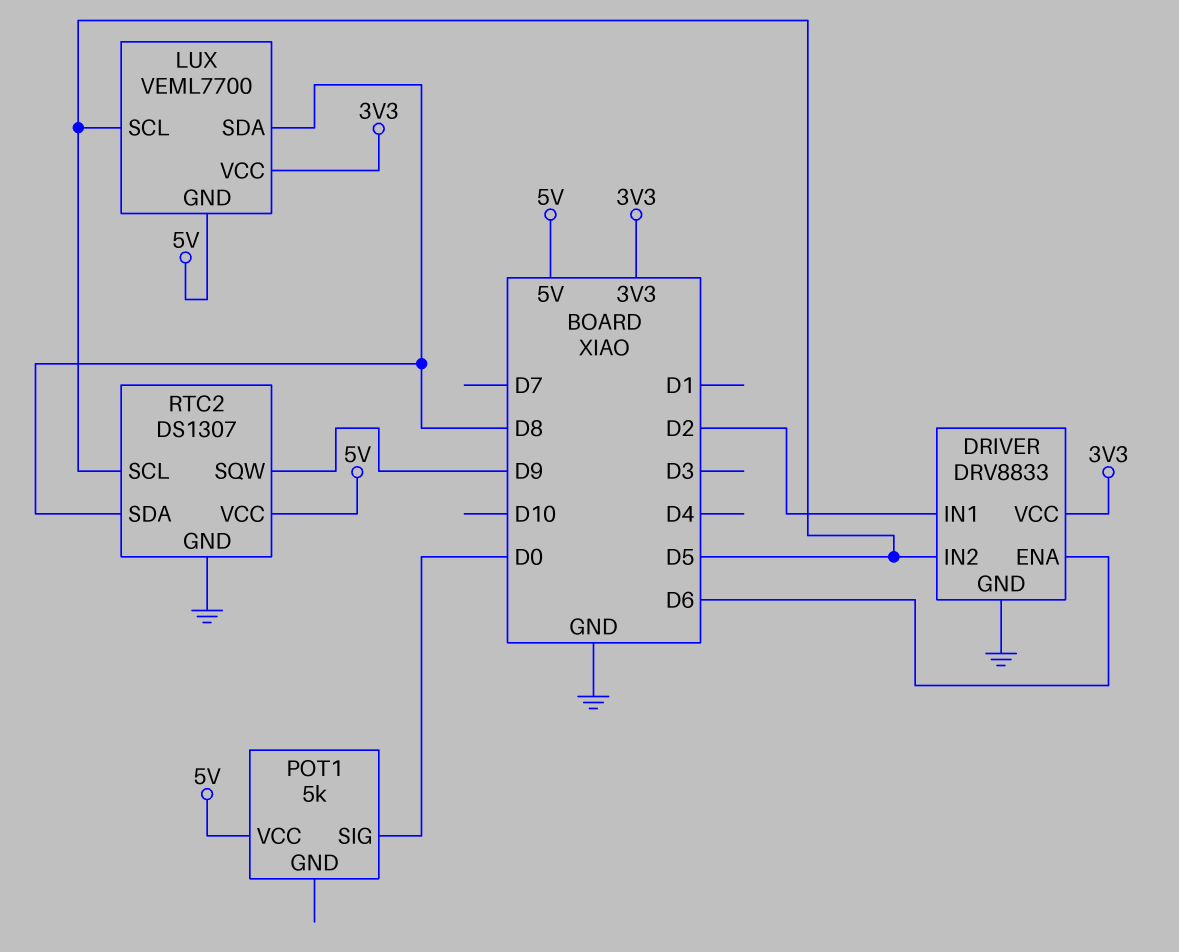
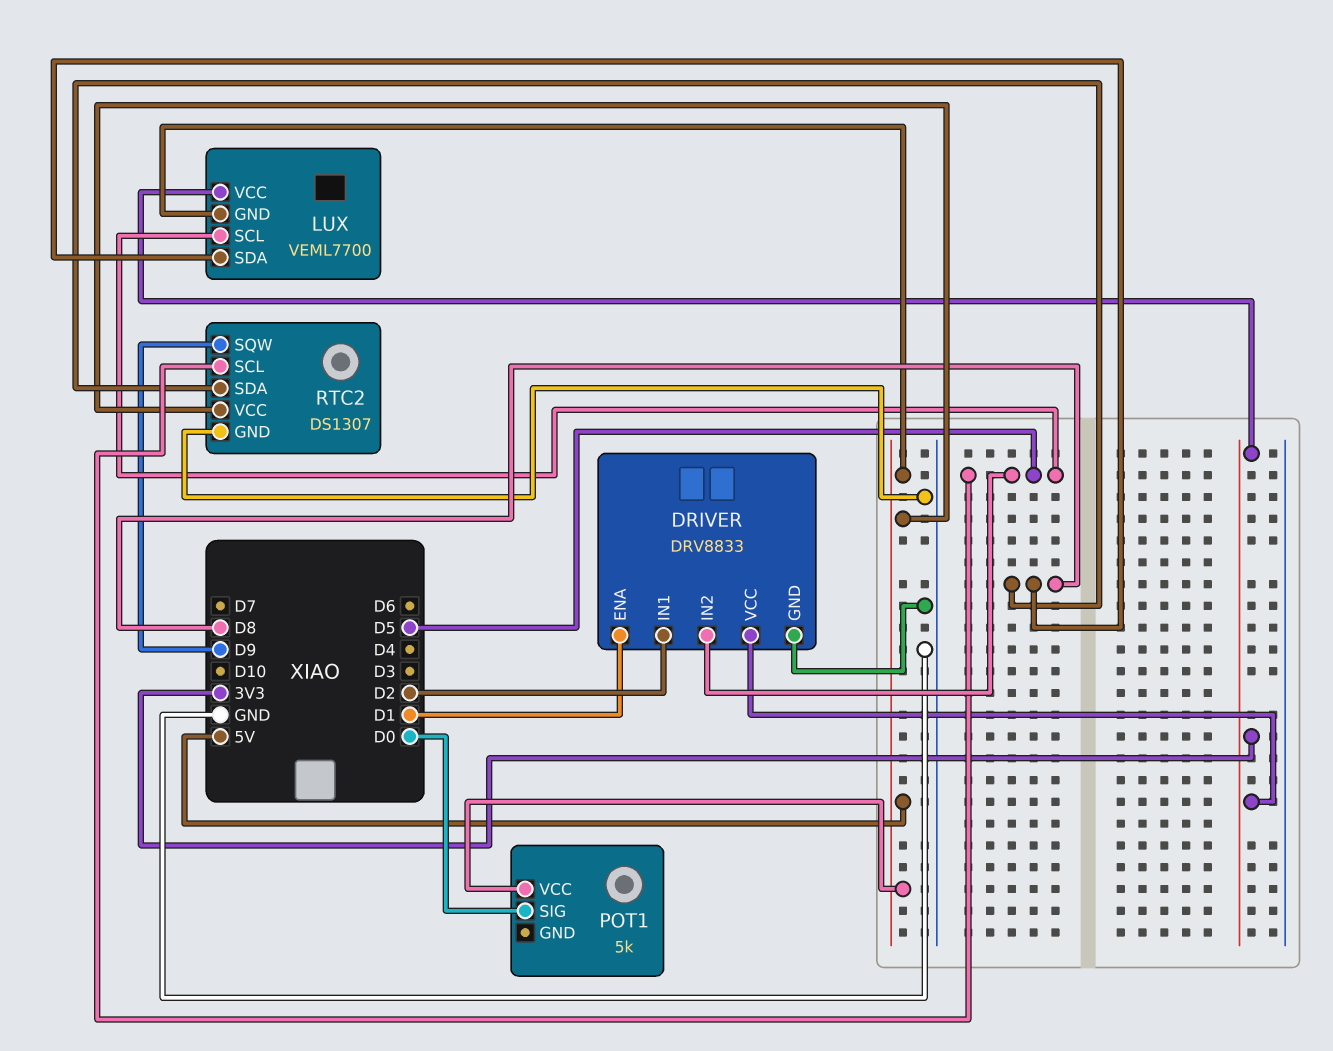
DRIVER pin ENA: D6 -> D1

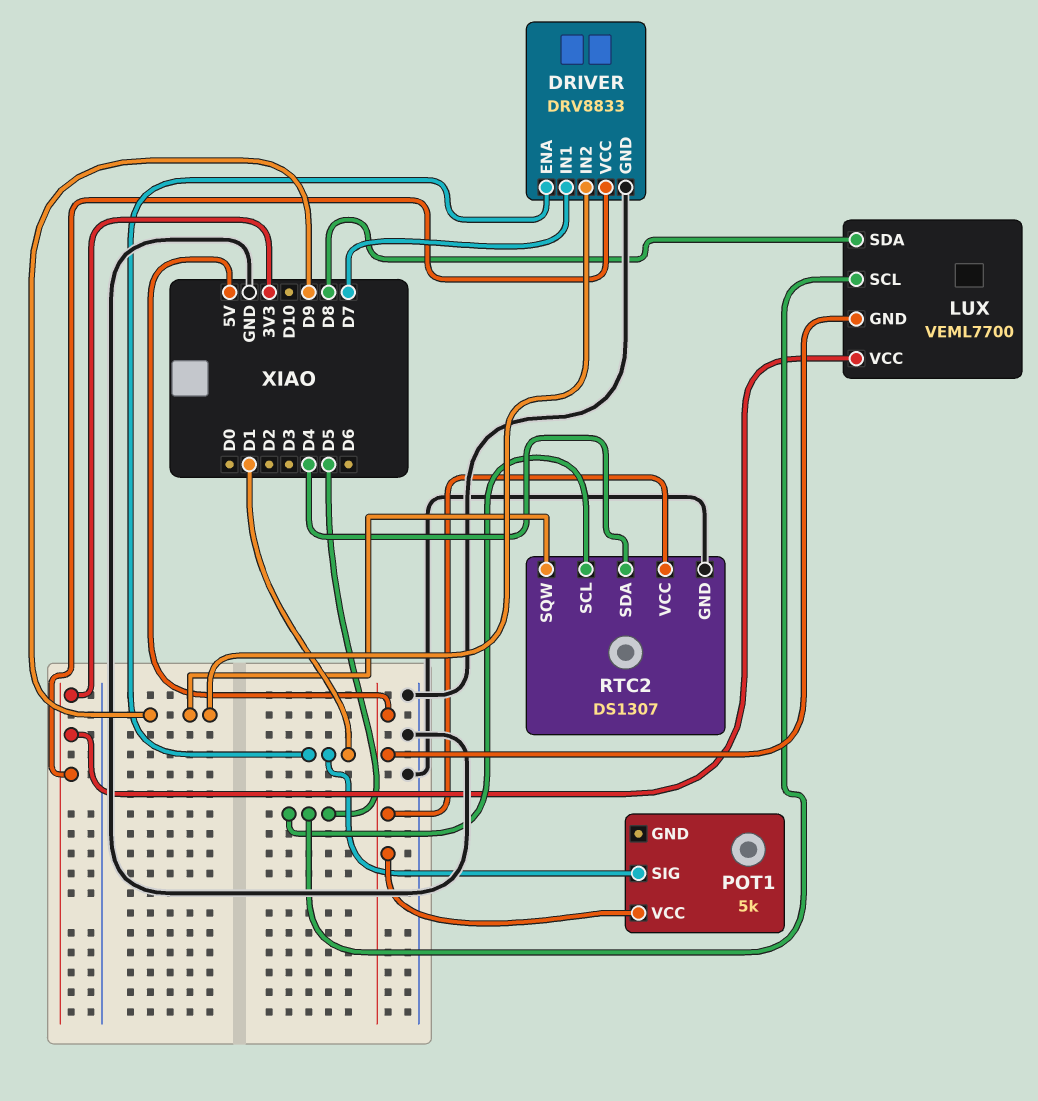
DRIVER pin IN1: D2 -> D7
DRIVER pin IN2: D5 -> D9
POT1 pin SIG: D0 -> D1
RTC2 pin SDA: D8 -> D4

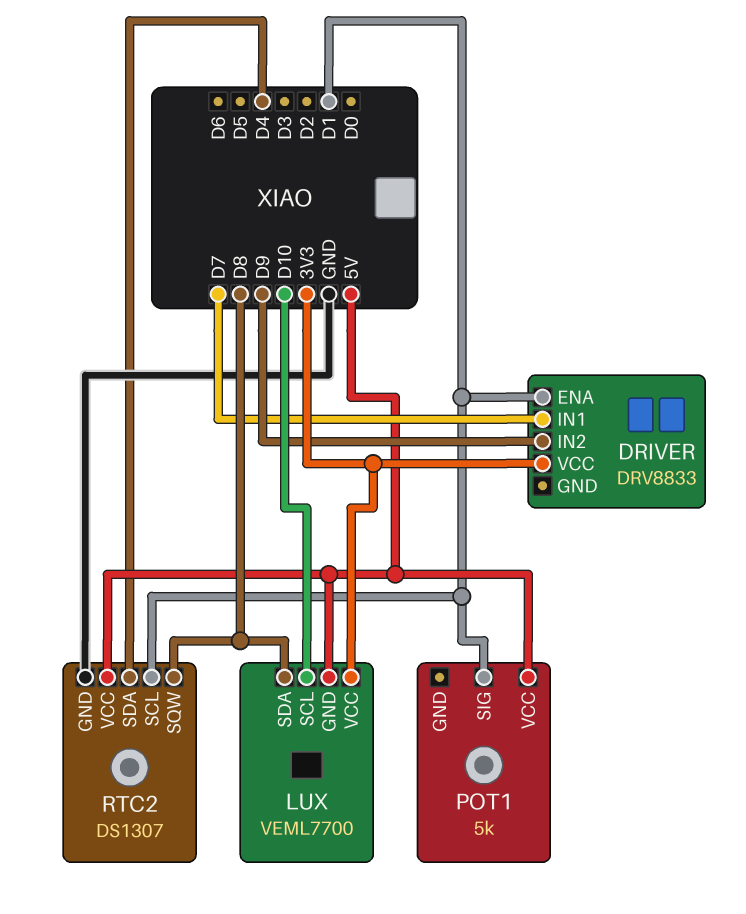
DRIVER pin GND: GND -> none
LUX pin SCL: D5 -> D10
RTC2 pin SCL: D5 -> D1
RTC2 pin SQW: D9 -> D8

